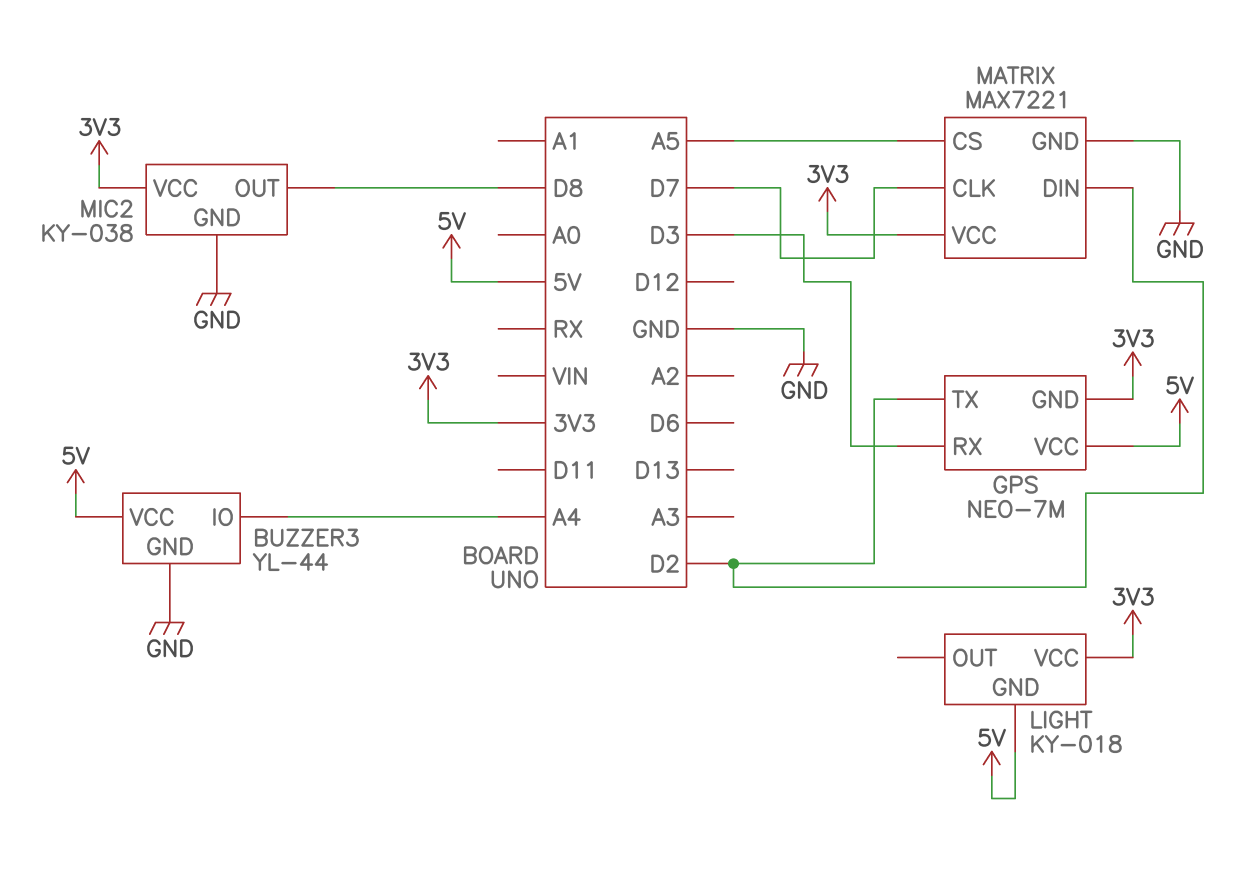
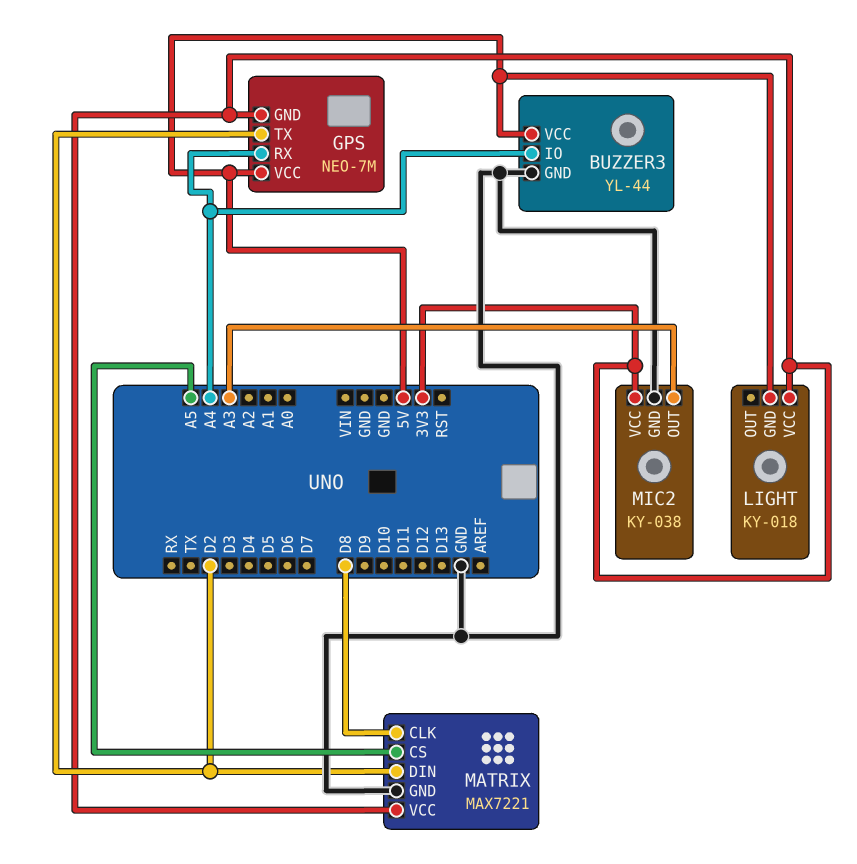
GPS pin RX: D3 -> A4
MATRIX pin CLK: D7 -> D8
MIC2 pin OUT: D8 -> A3

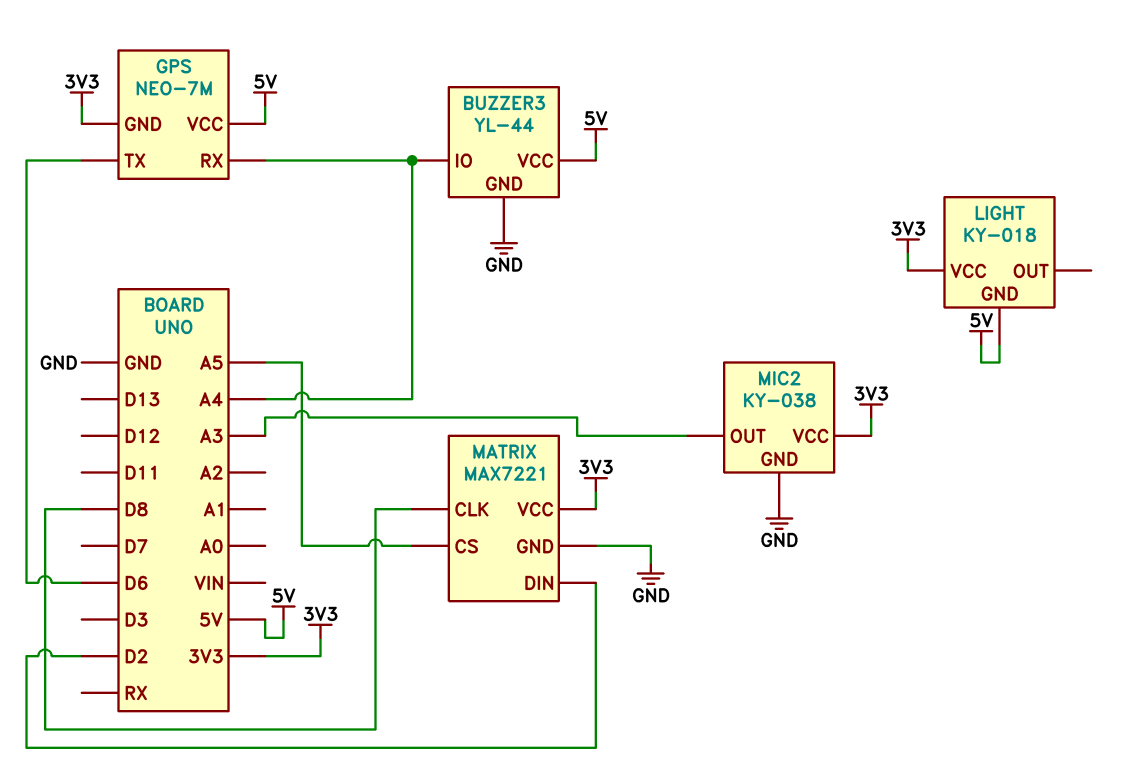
GPS pin TX: D2 -> D6

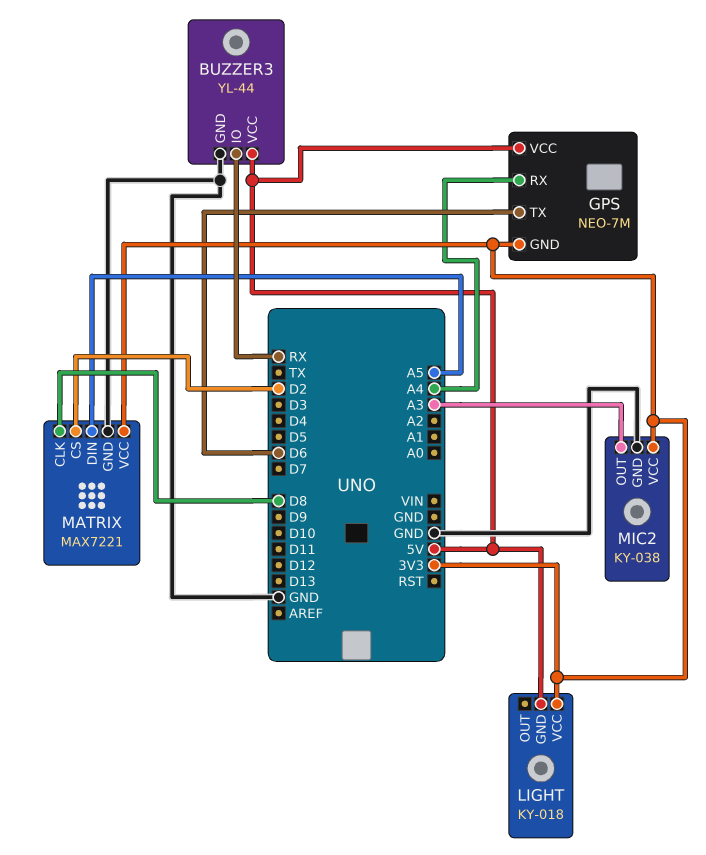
BUZZER3 pin IO: A4 -> RX
MATRIX pin CS: A5 -> D2
MATRIX pin DIN: D2 -> A5

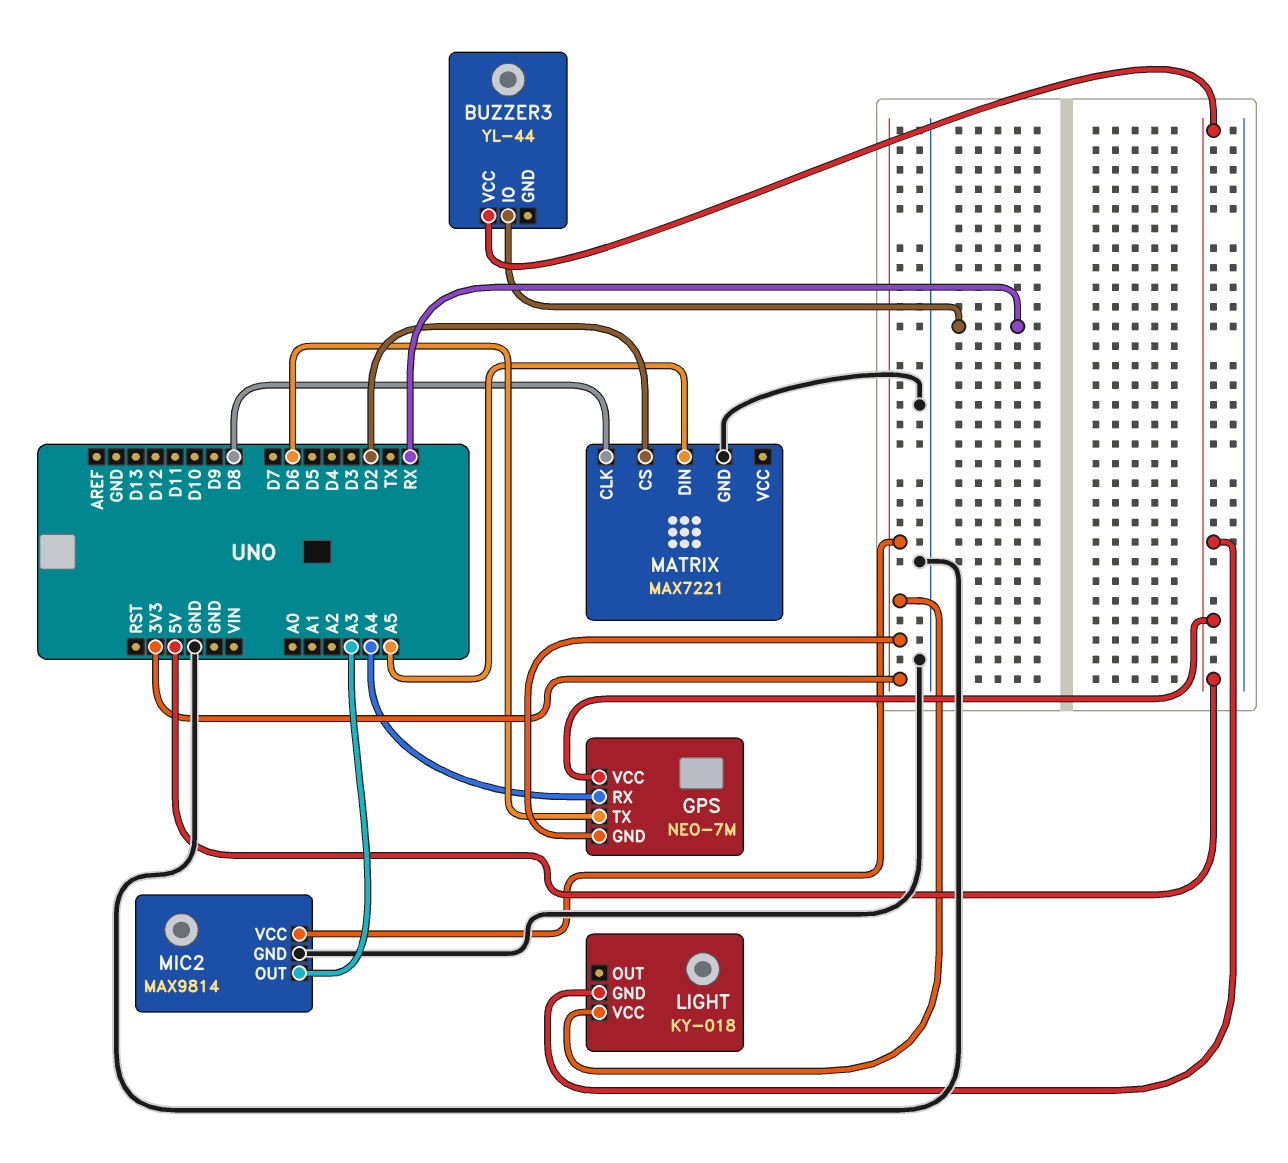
BUZZER3 pin GND: GND -> none
MATRIX pin VCC: 3V3 -> none
MIC2: KY-038 -> MAX9814

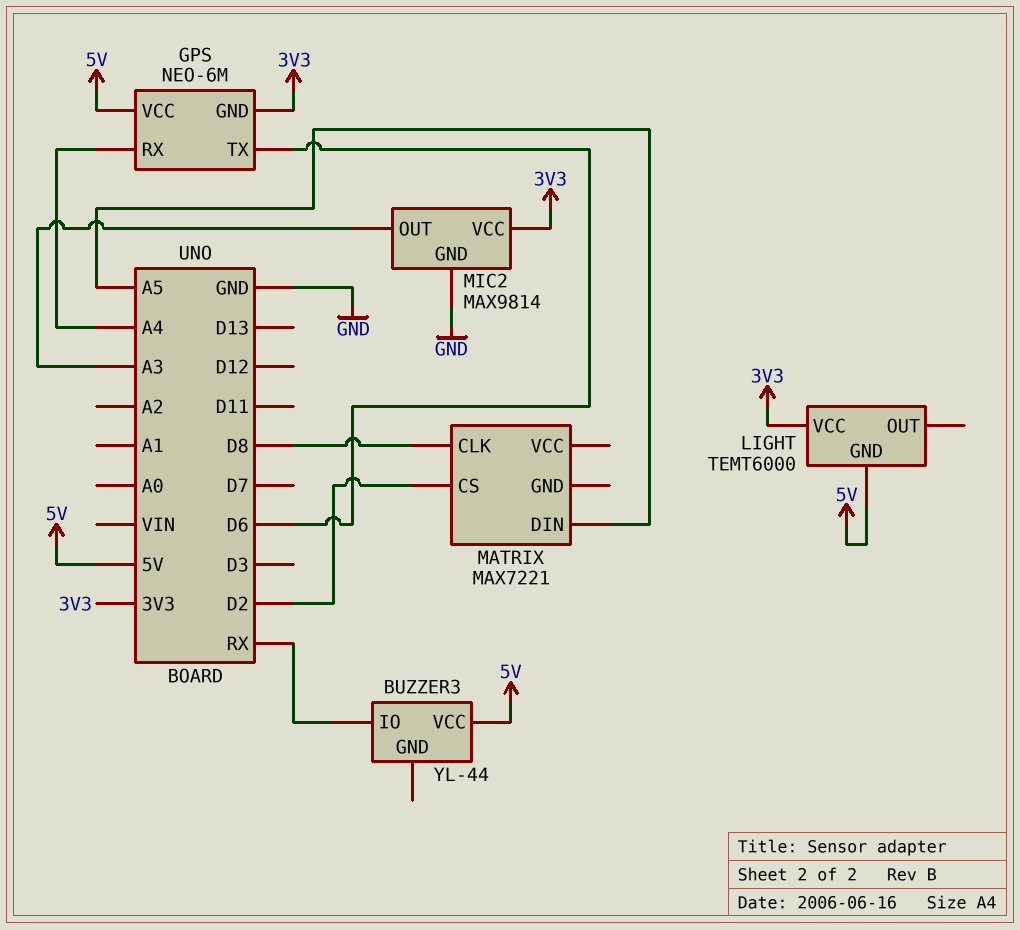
GPS: NEO-7M -> NEO-6M
LIGHT: KY-018 -> TEMT6000
MATRIX pin GND: GND -> none

